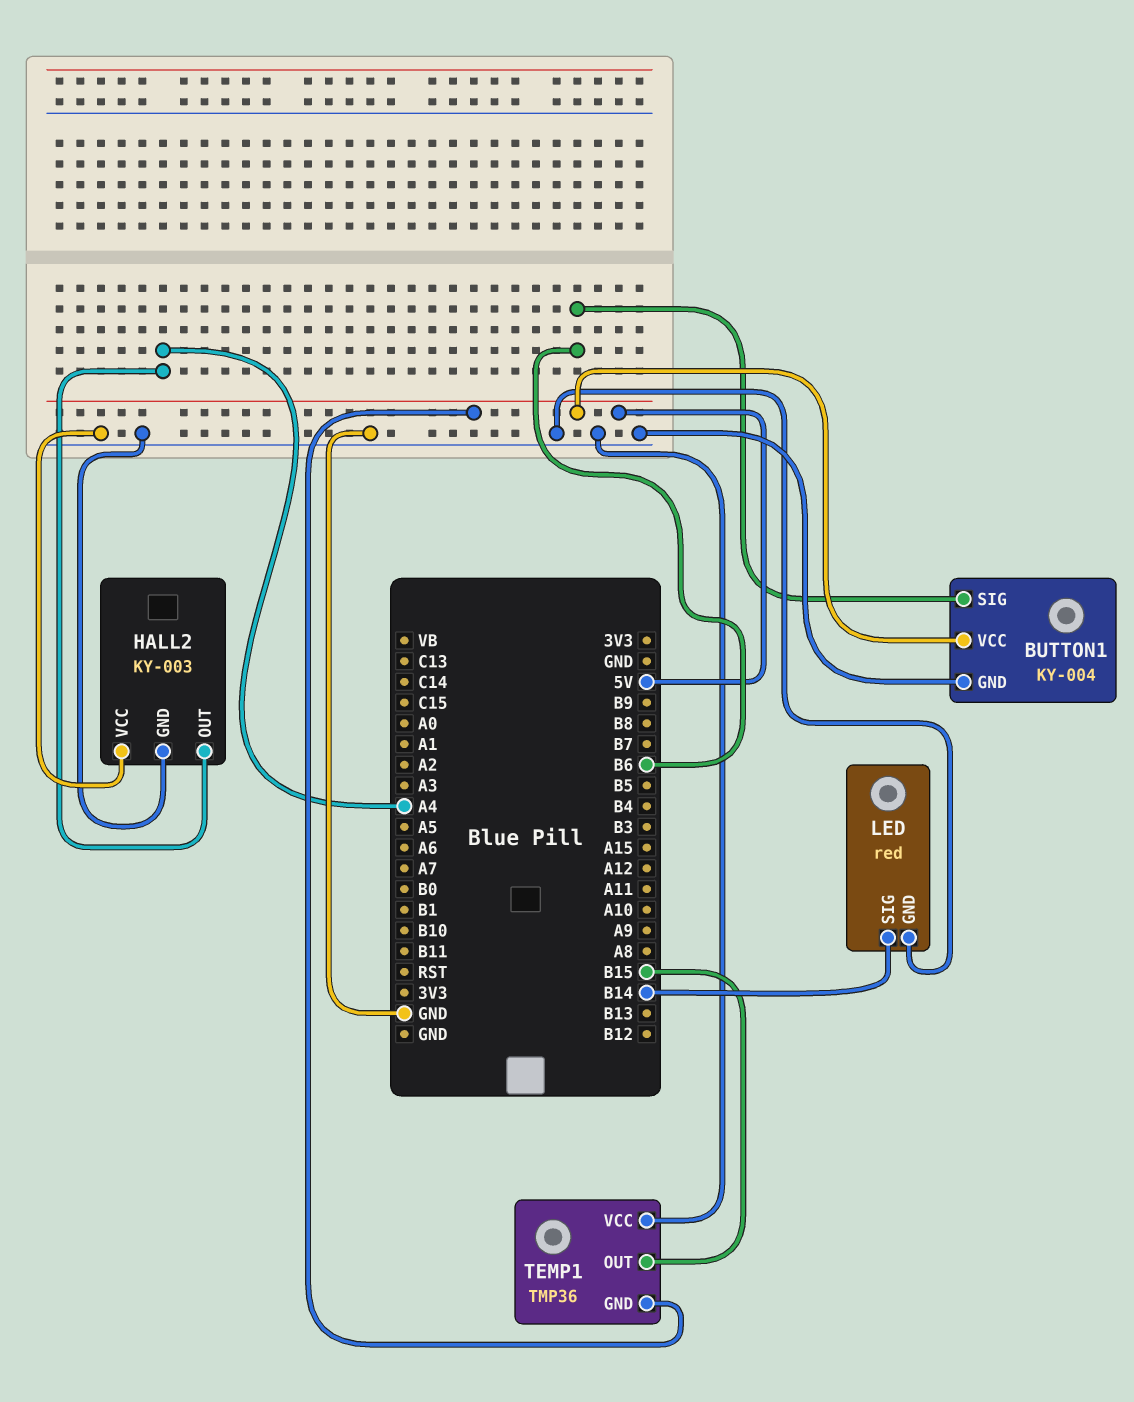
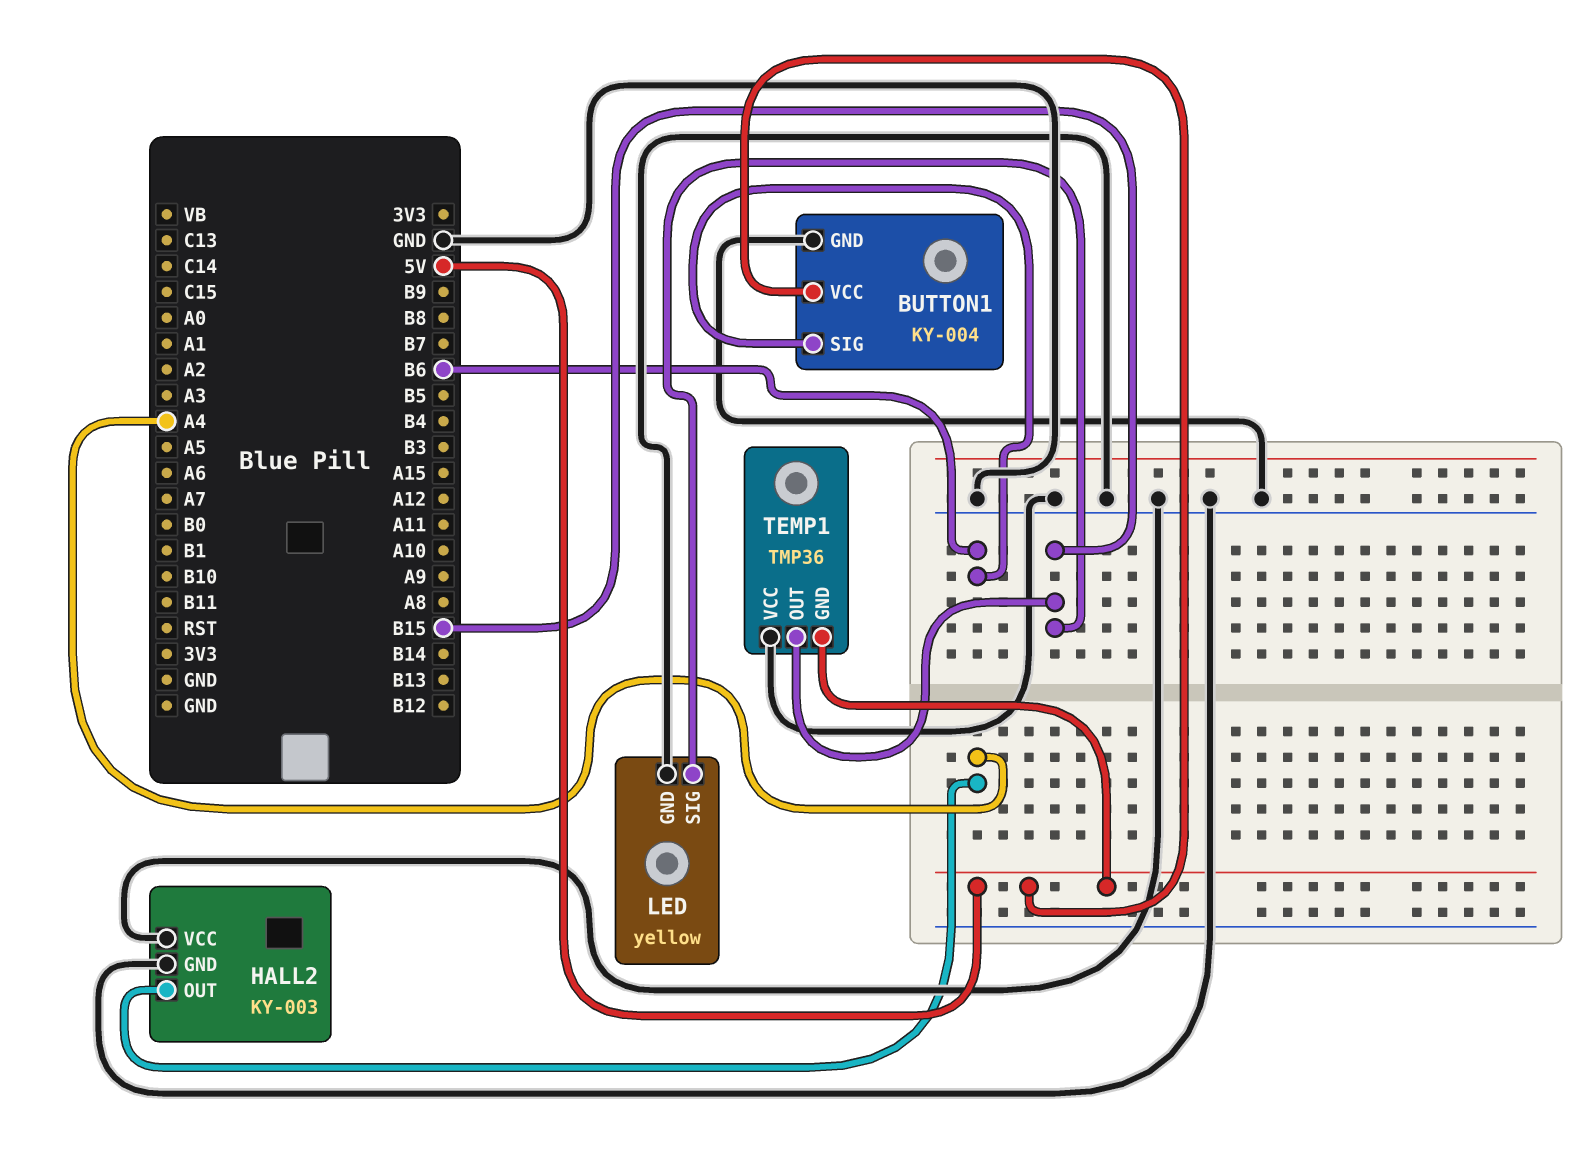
LED: red -> yellow
LED pin SIG: B14 -> B15

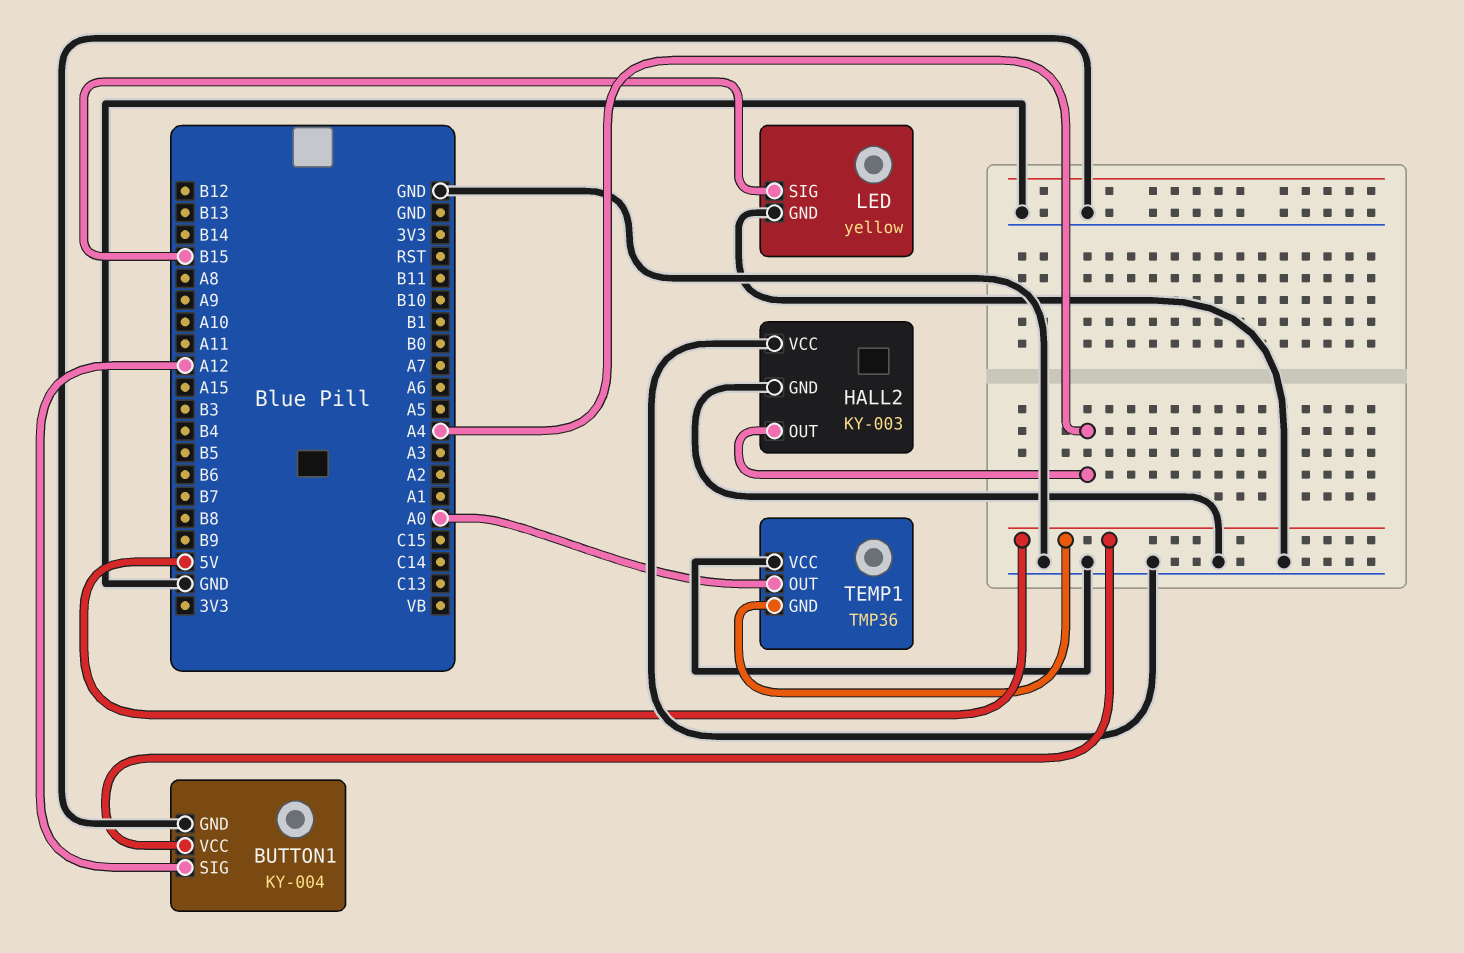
BUTTON1 pin SIG: B6 -> A12
TEMP1 pin OUT: B15 -> A0

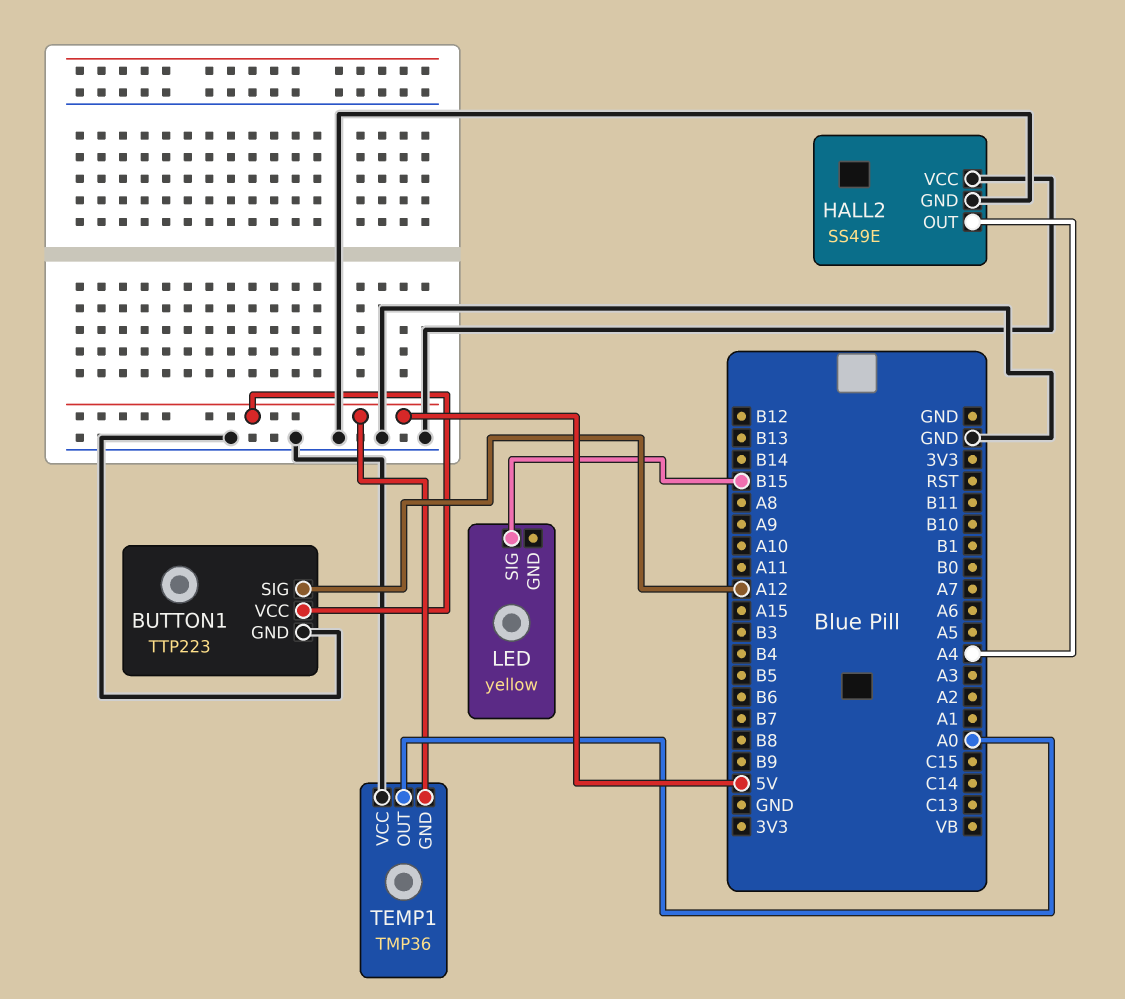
BUTTON1: KY-004 -> TTP223
HALL2: KY-003 -> SS49E
LED pin GND: GND -> none

